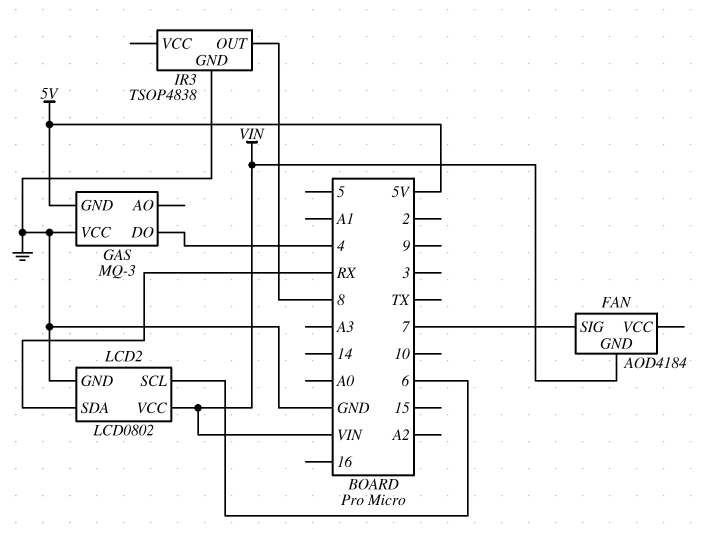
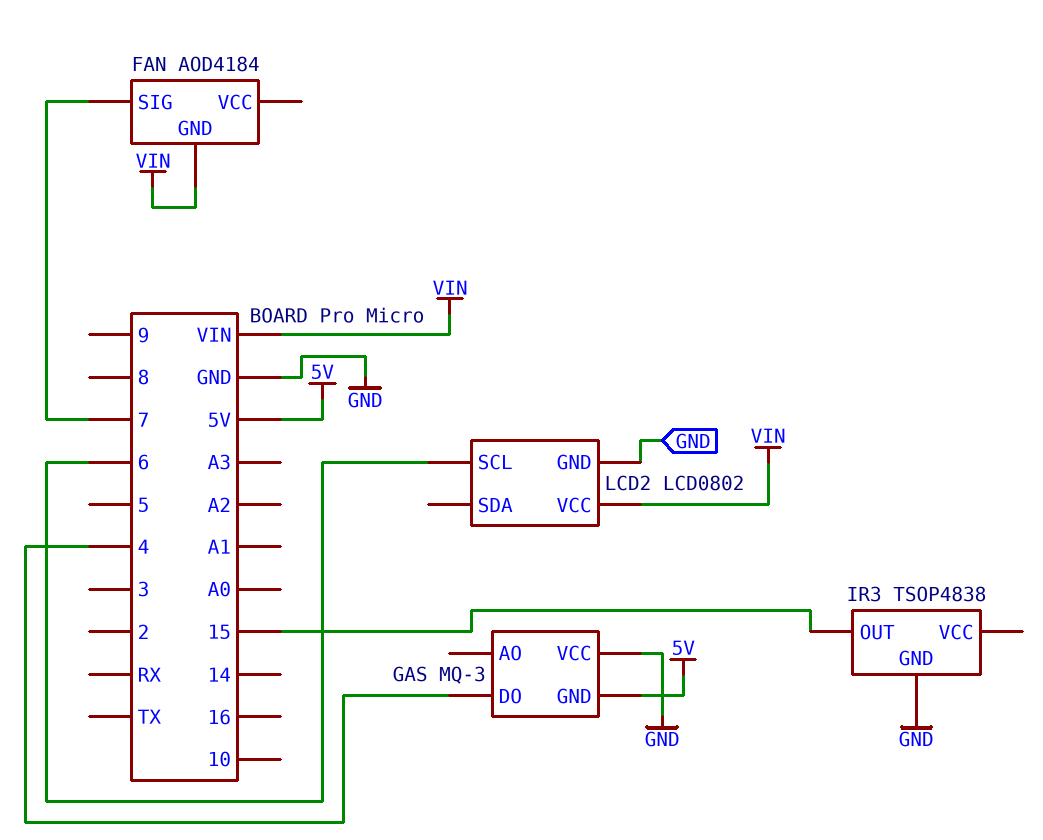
IR3 pin OUT: 8 -> 15
LCD2 pin SDA: RX -> none

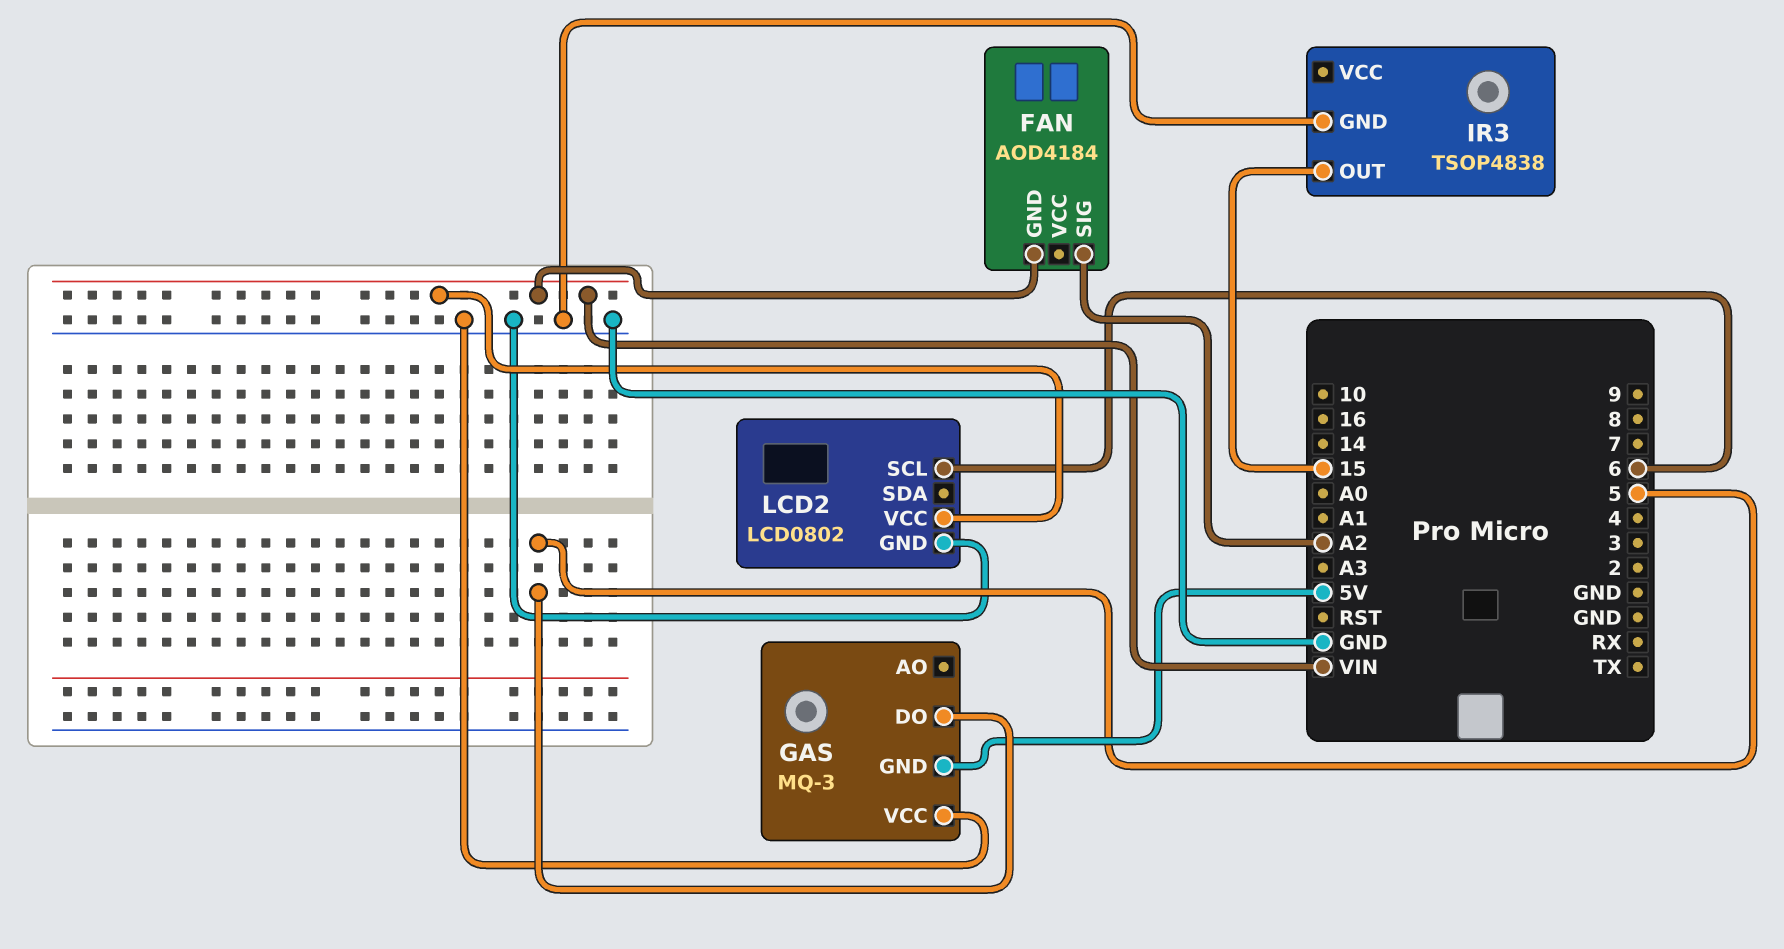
FAN pin SIG: 7 -> A2
GAS pin DO: 4 -> 5

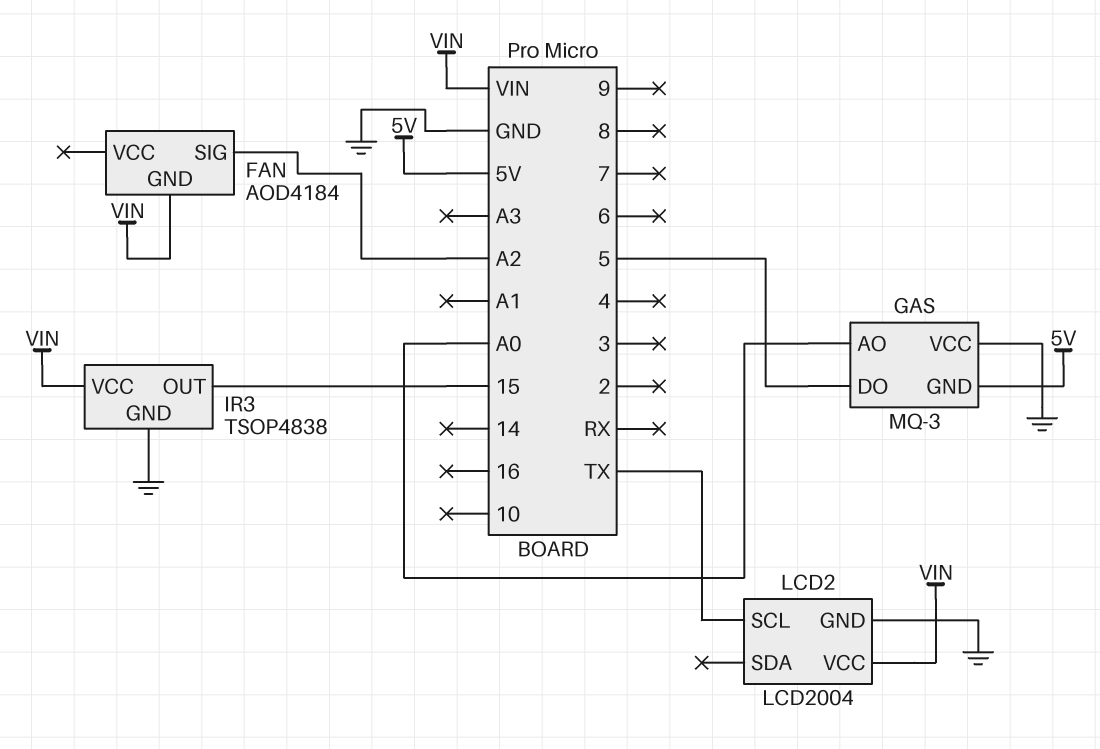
GAS pin AO: none -> A0
IR3 pin VCC: none -> VIN
LCD2: LCD0802 -> LCD2004
LCD2 pin SCL: 6 -> TX

